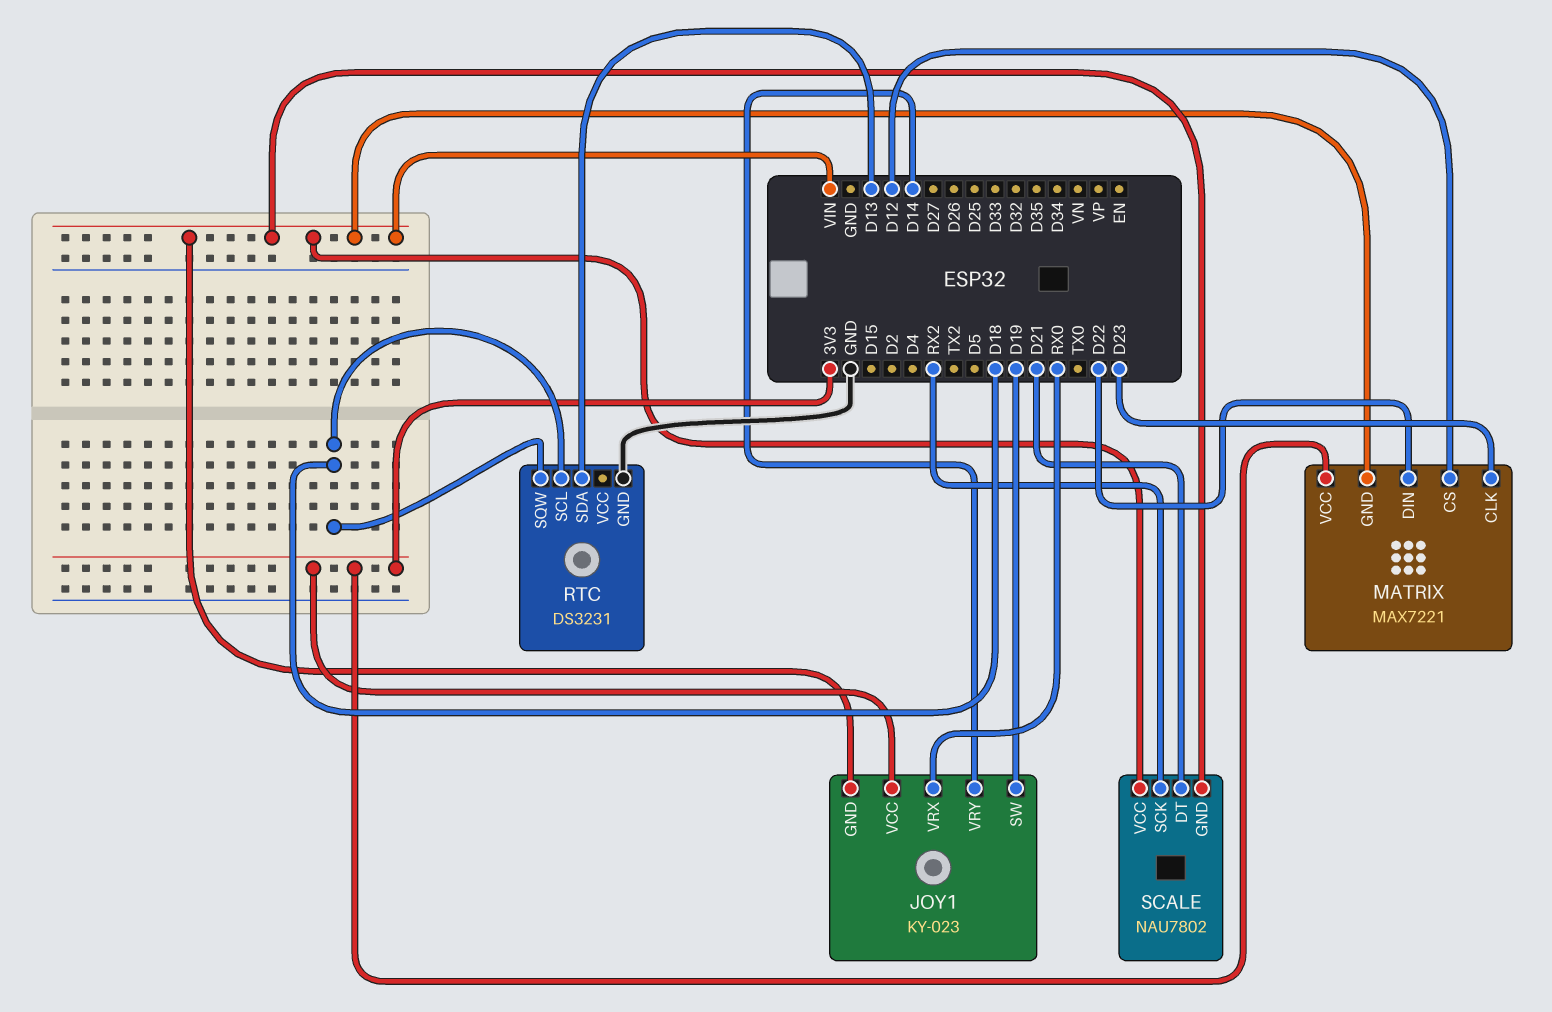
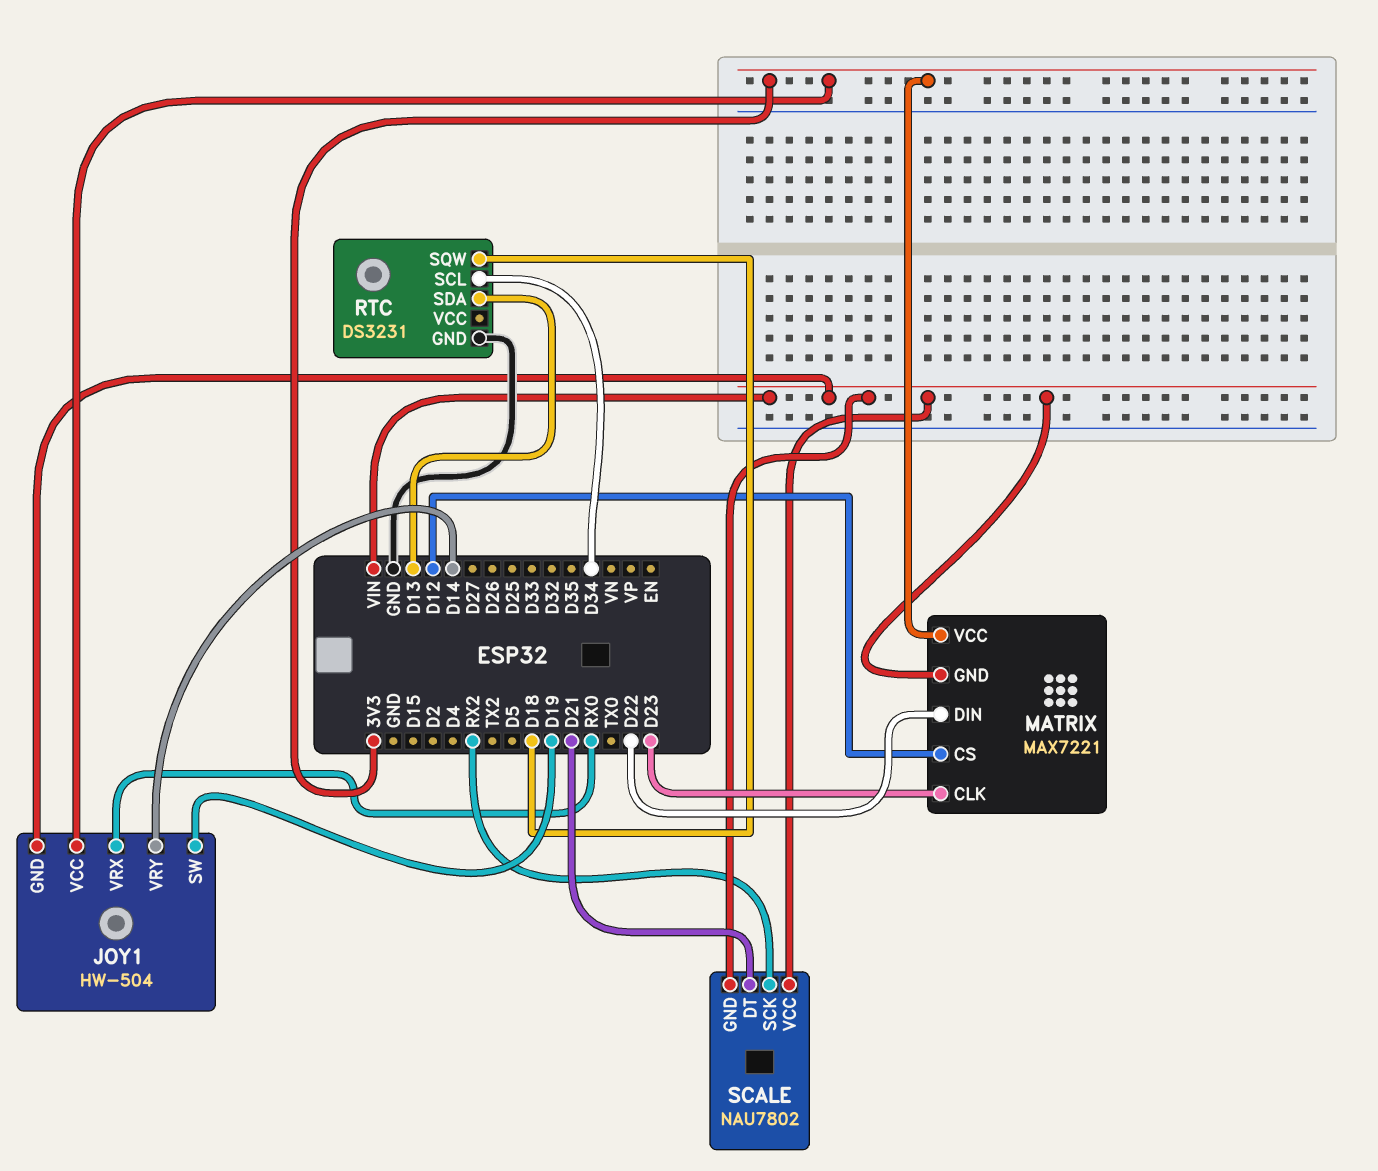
JOY1: KY-023 -> HW-504
RTC pin SCL: D18 -> D34

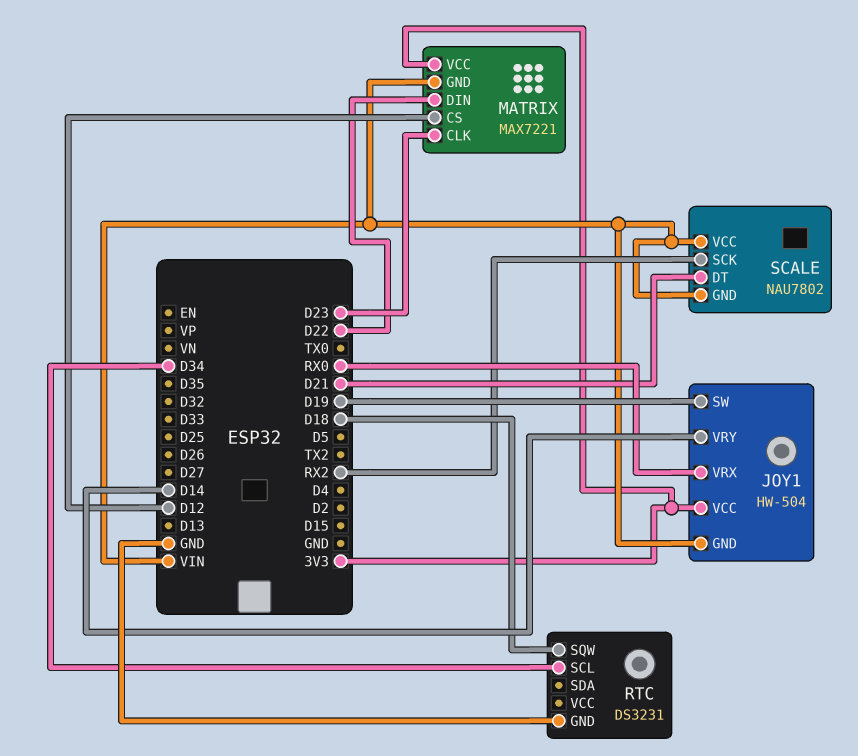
RTC pin SDA: D13 -> none

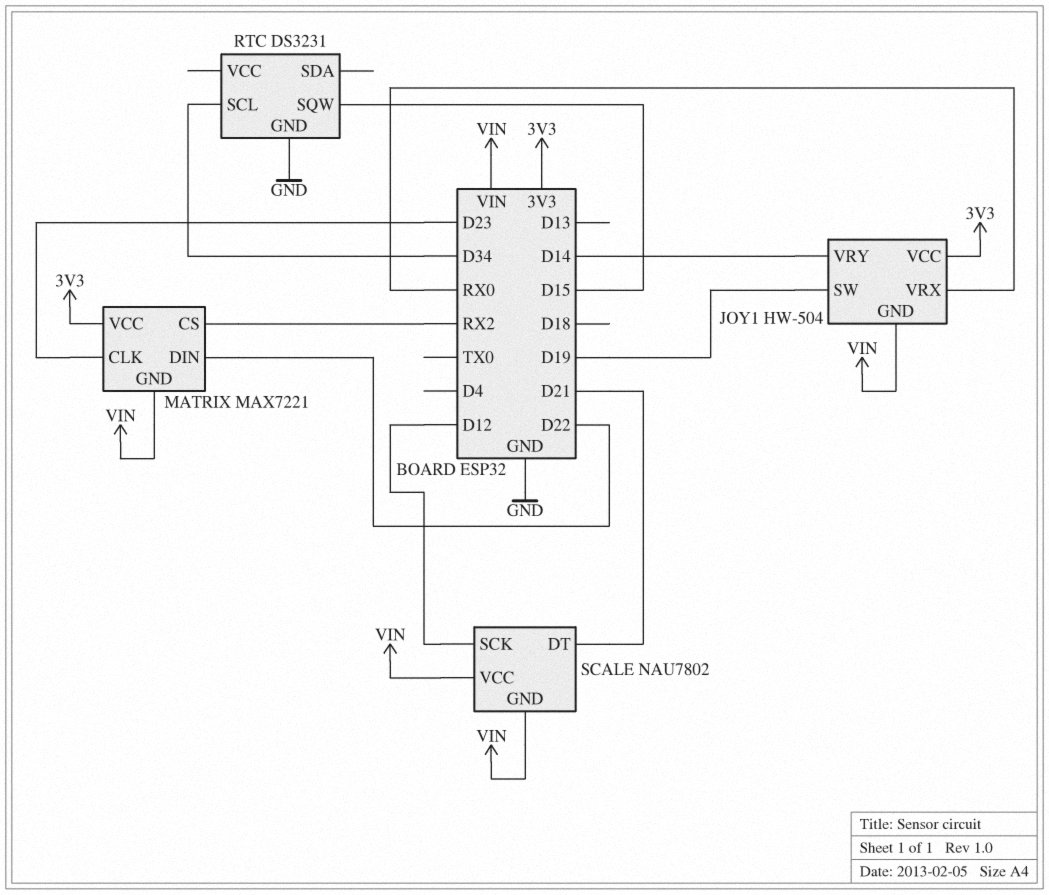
MATRIX pin CS: D12 -> RX2
RTC pin SQW: D18 -> D15
SCALE pin SCK: RX2 -> D12

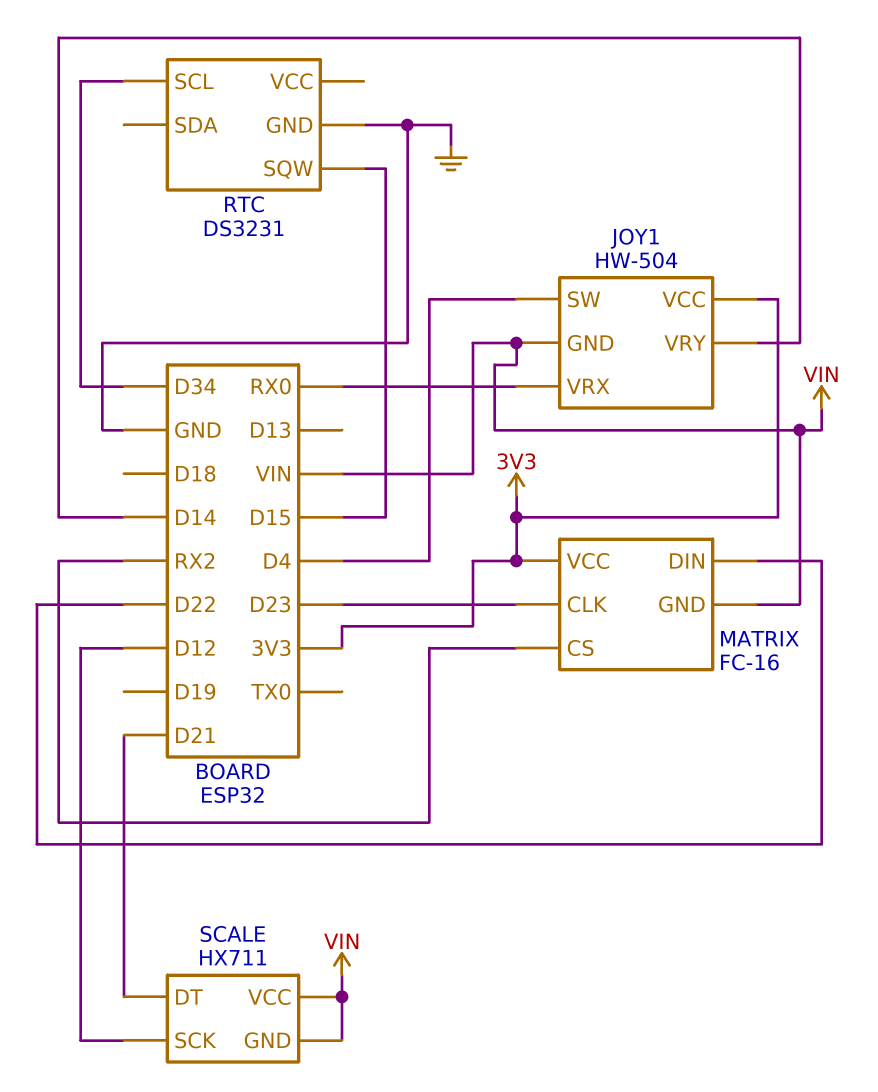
JOY1 pin SW: D19 -> D4
MATRIX: MAX7221 -> FC-16
SCALE: NAU7802 -> HX711

